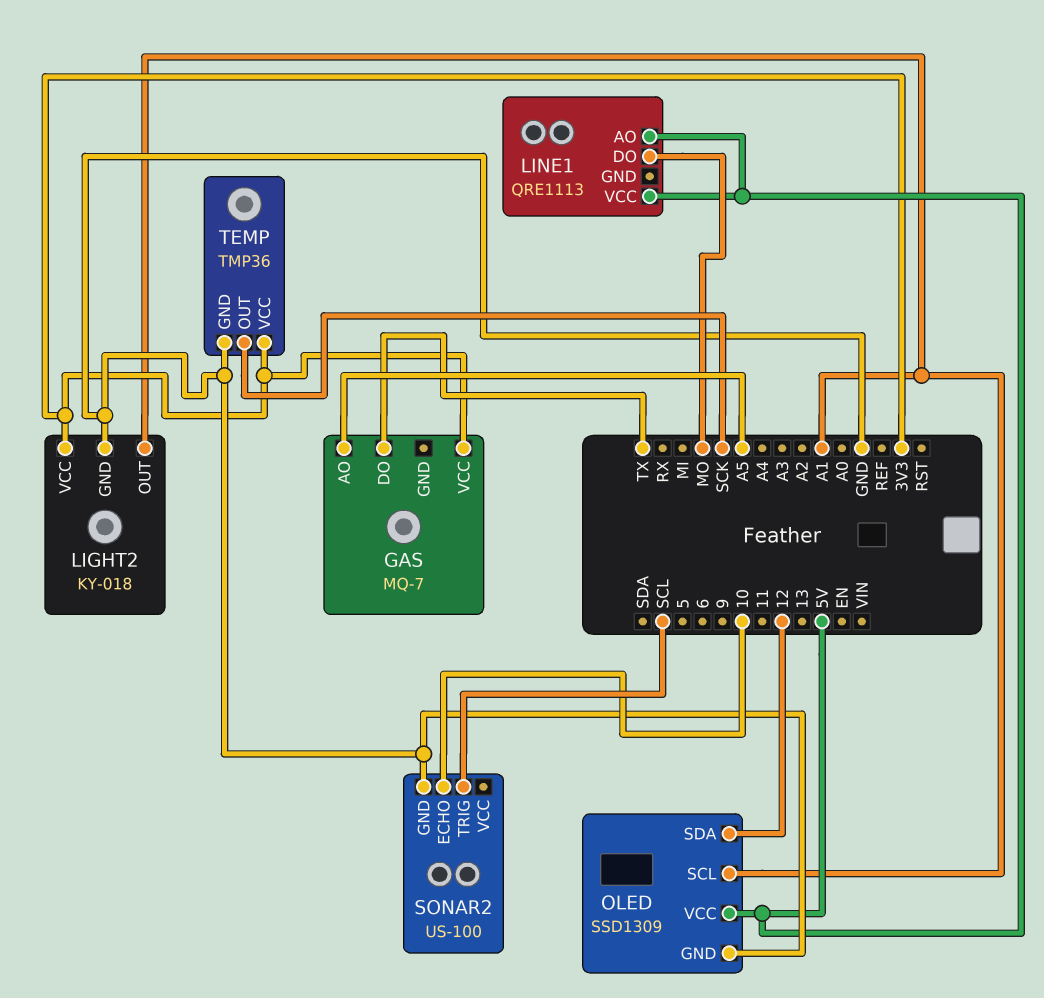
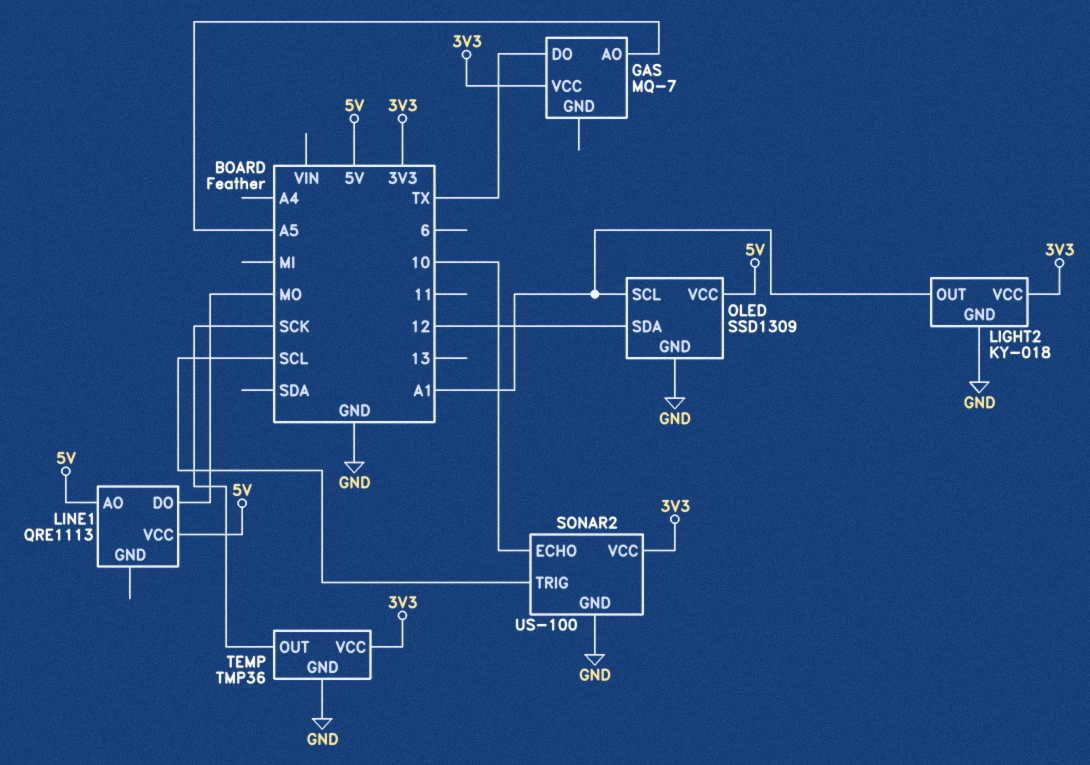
SONAR2 pin VCC: none -> 3V3

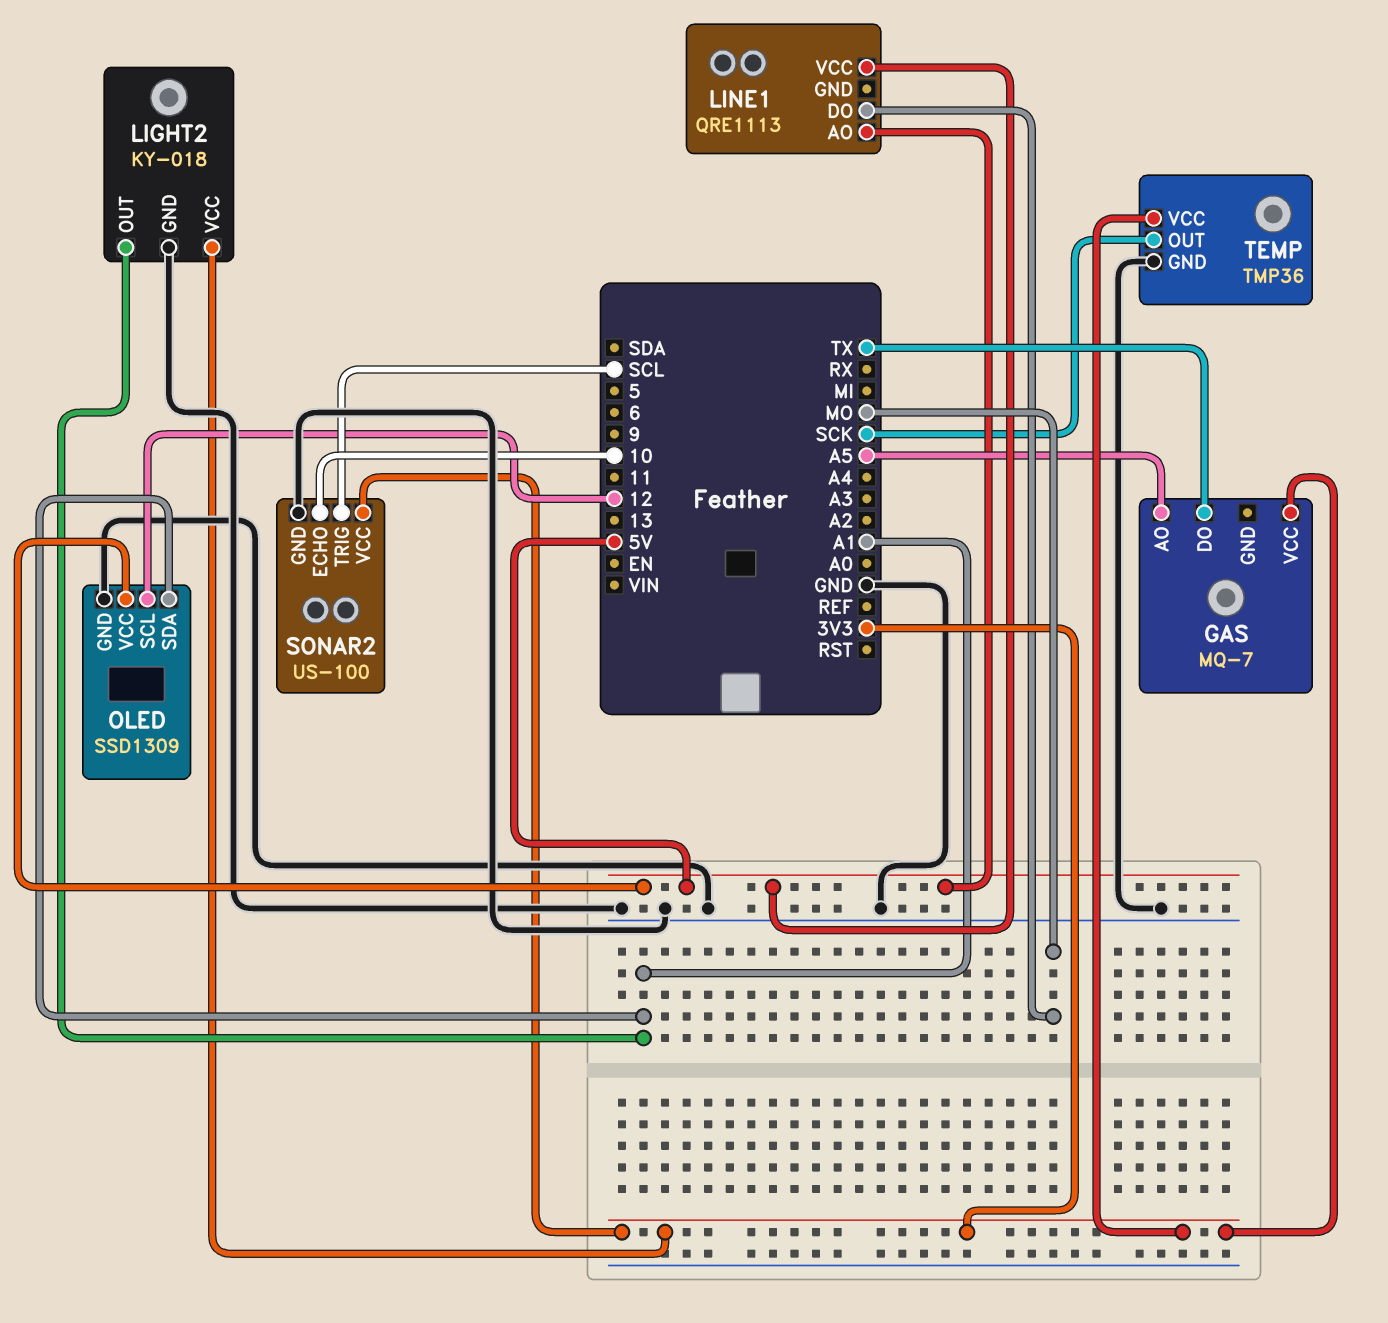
OLED pin SCL: A1 -> 12
OLED pin SDA: 12 -> A1

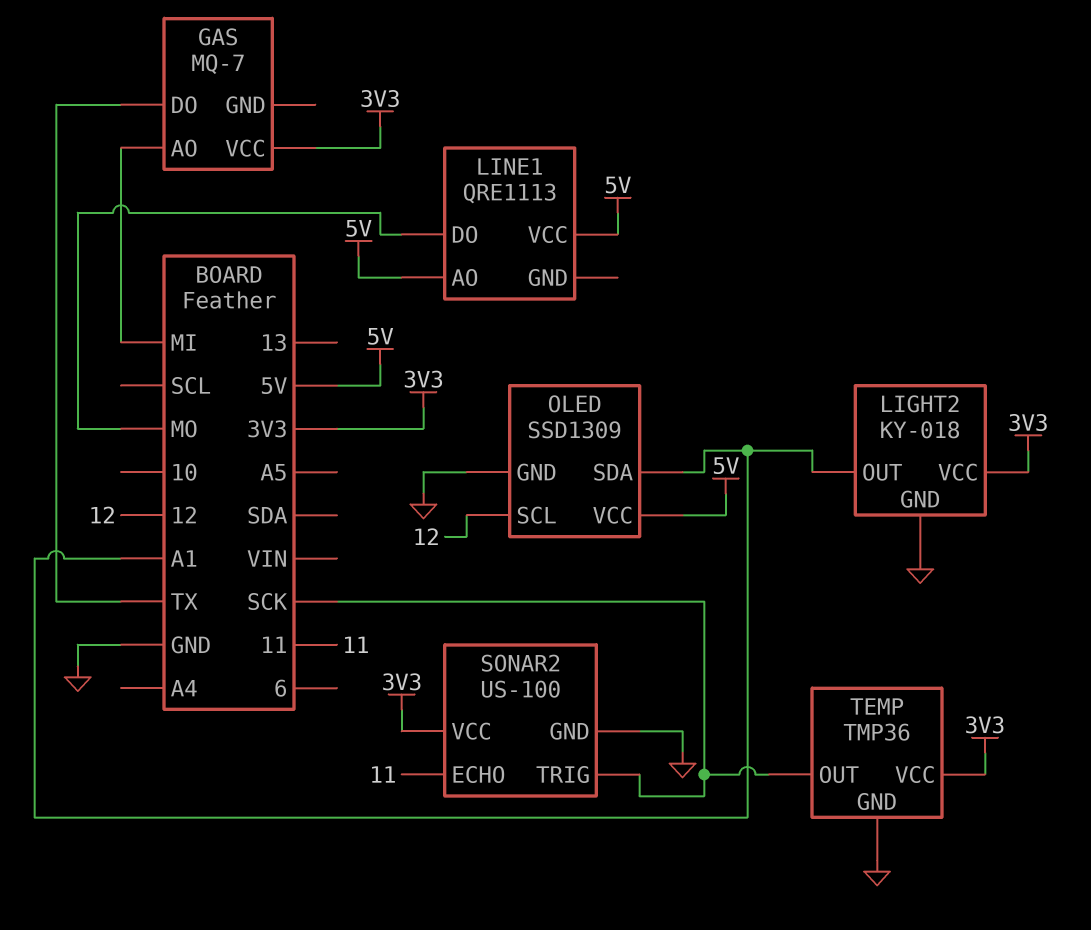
GAS pin AO: A5 -> MI
SONAR2 pin ECHO: 10 -> 11
SONAR2 pin TRIG: SCL -> SCK

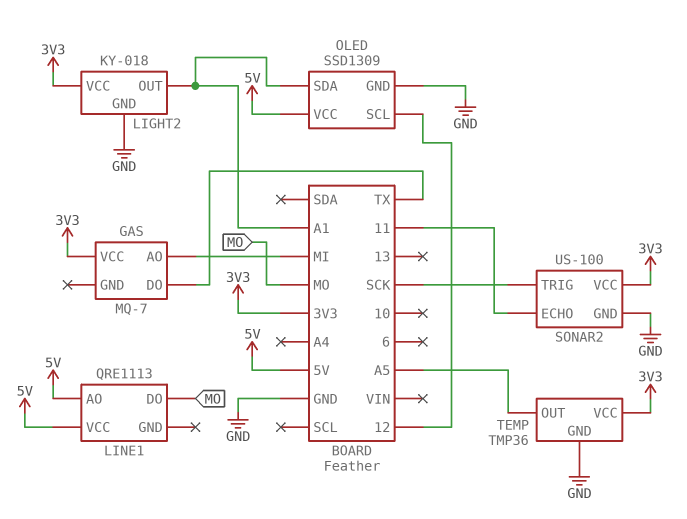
TEMP pin OUT: SCK -> A5

